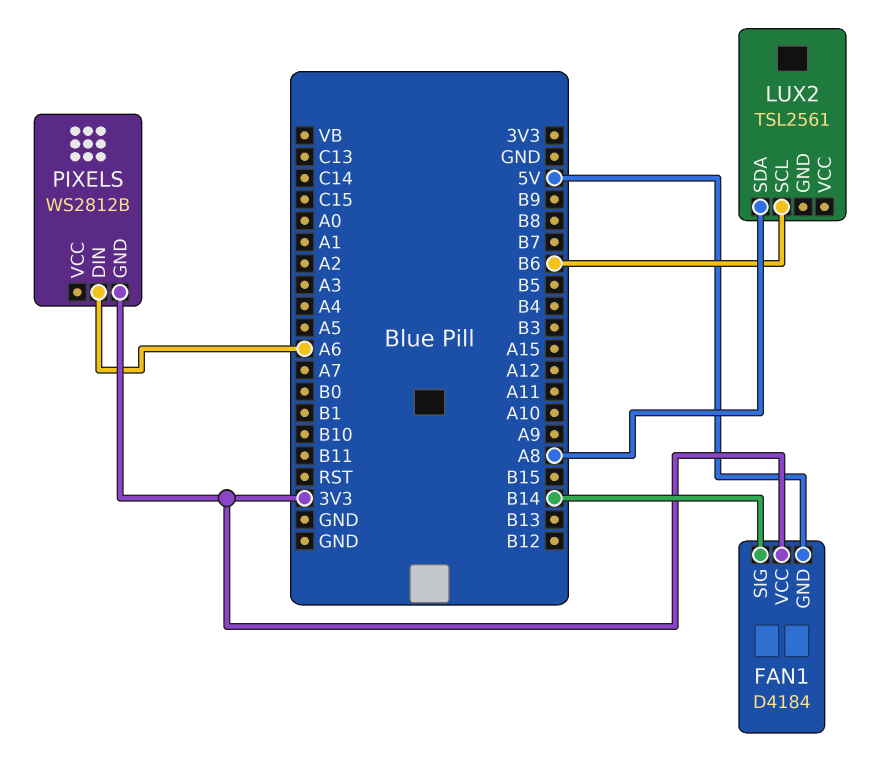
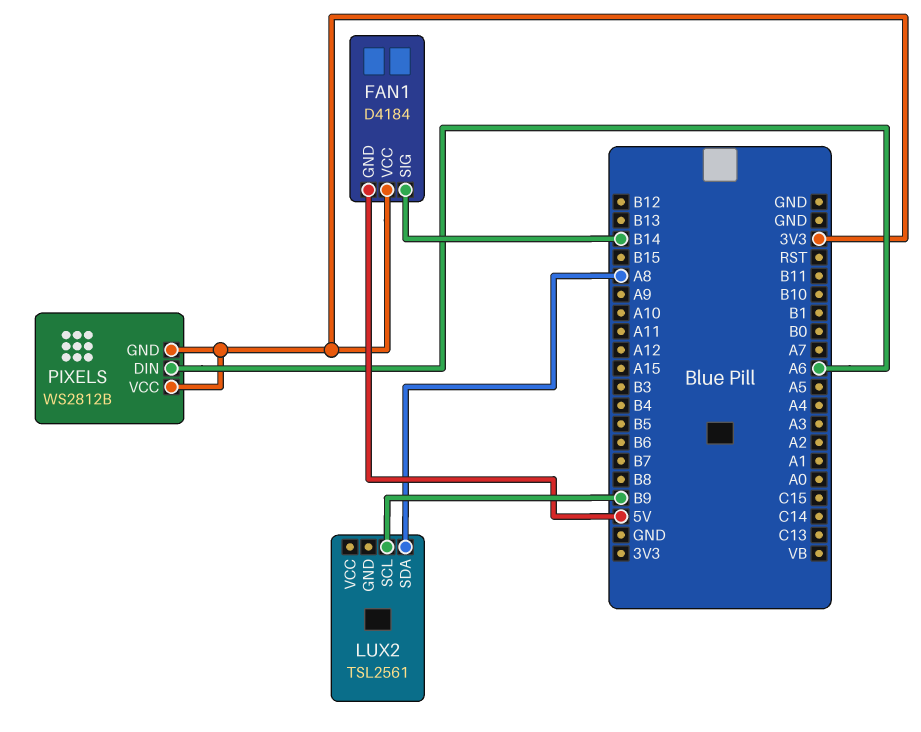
LUX2 pin SCL: B6 -> B9
PIXELS pin VCC: none -> 3V3

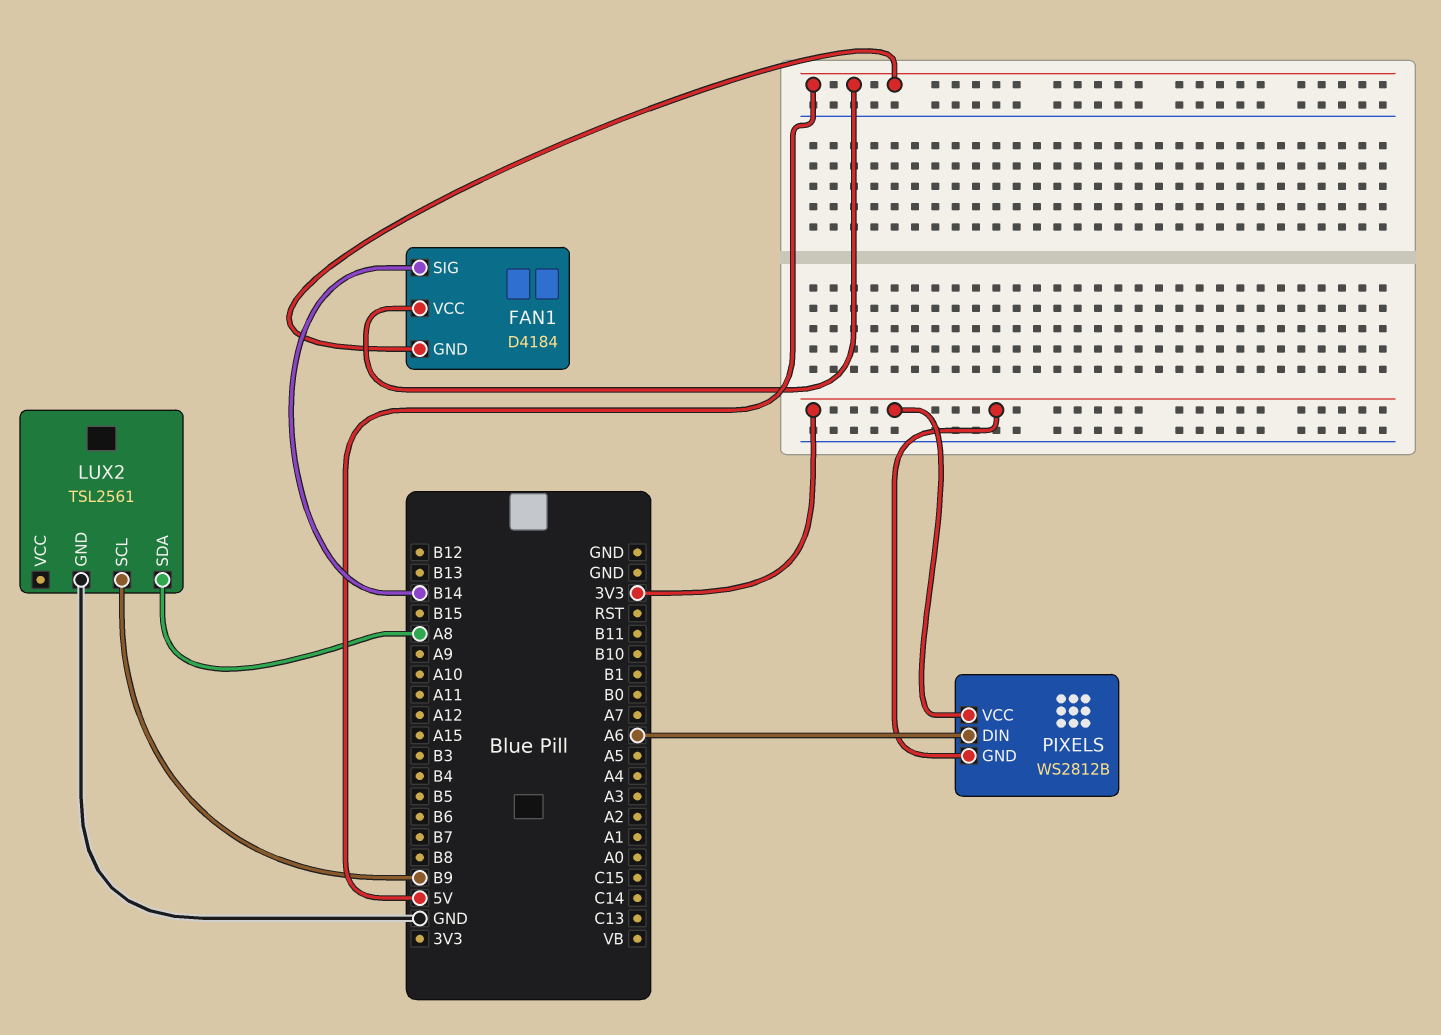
FAN1 pin VCC: 3V3 -> 5V
LUX2 pin GND: none -> GND

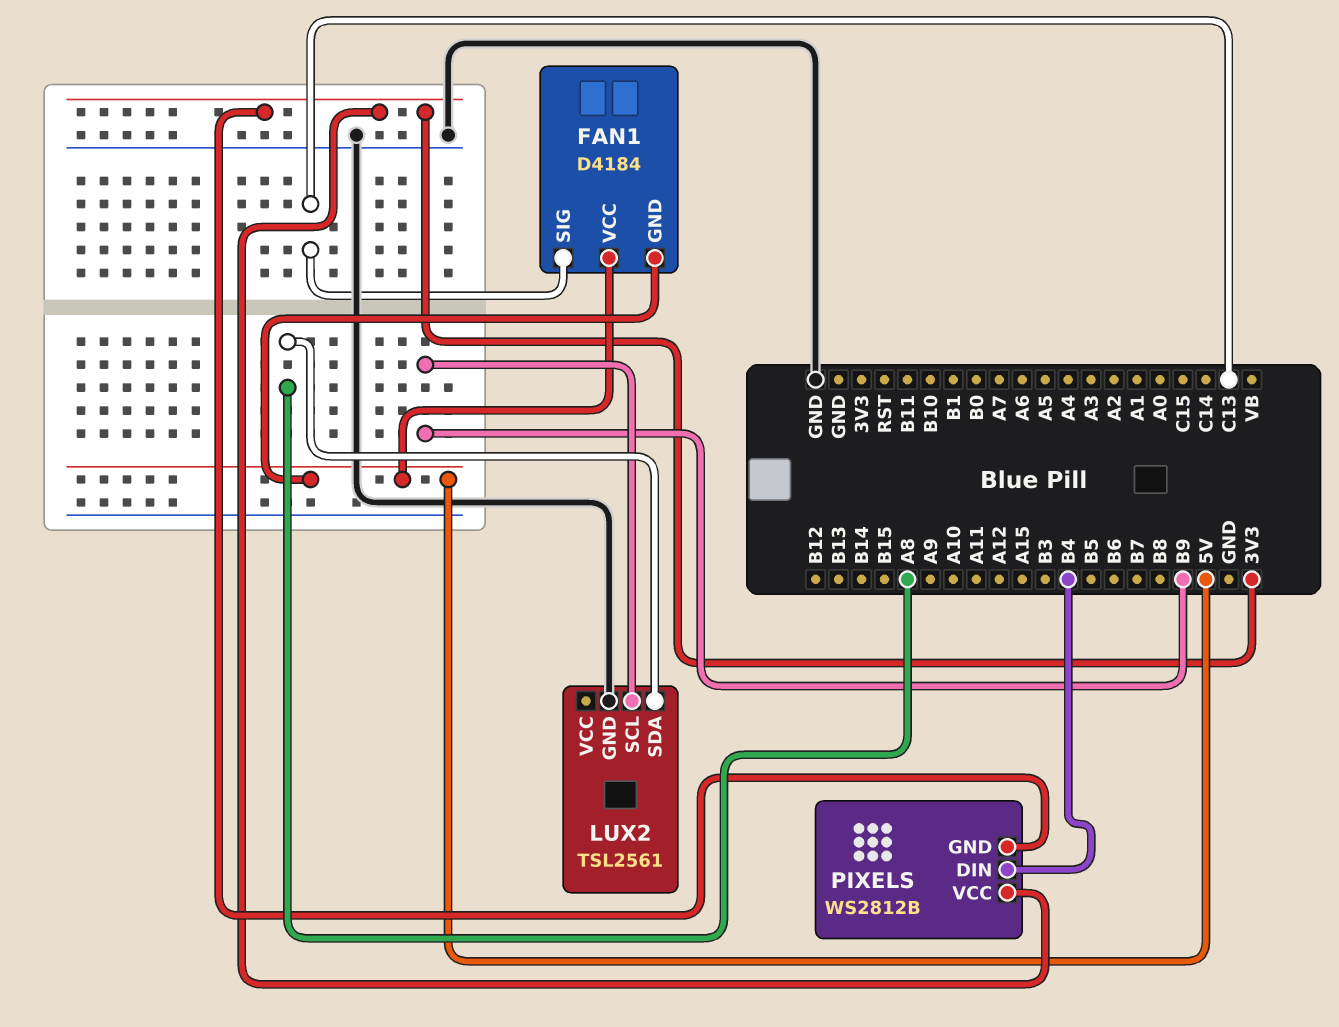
FAN1 pin SIG: B14 -> C13
PIXELS pin DIN: A6 -> B4

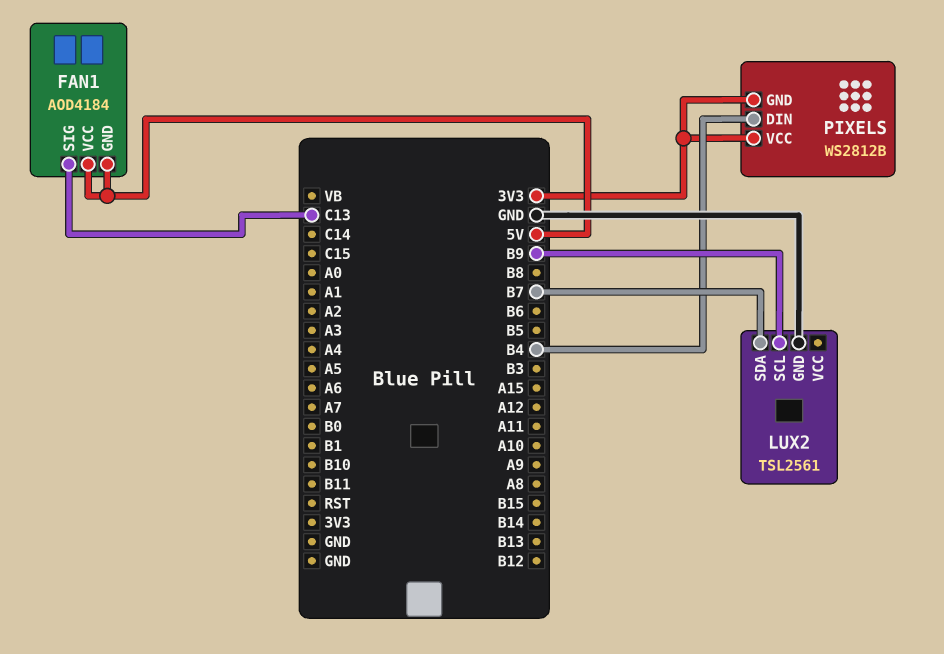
FAN1: D4184 -> AOD4184
LUX2 pin SDA: A8 -> B7

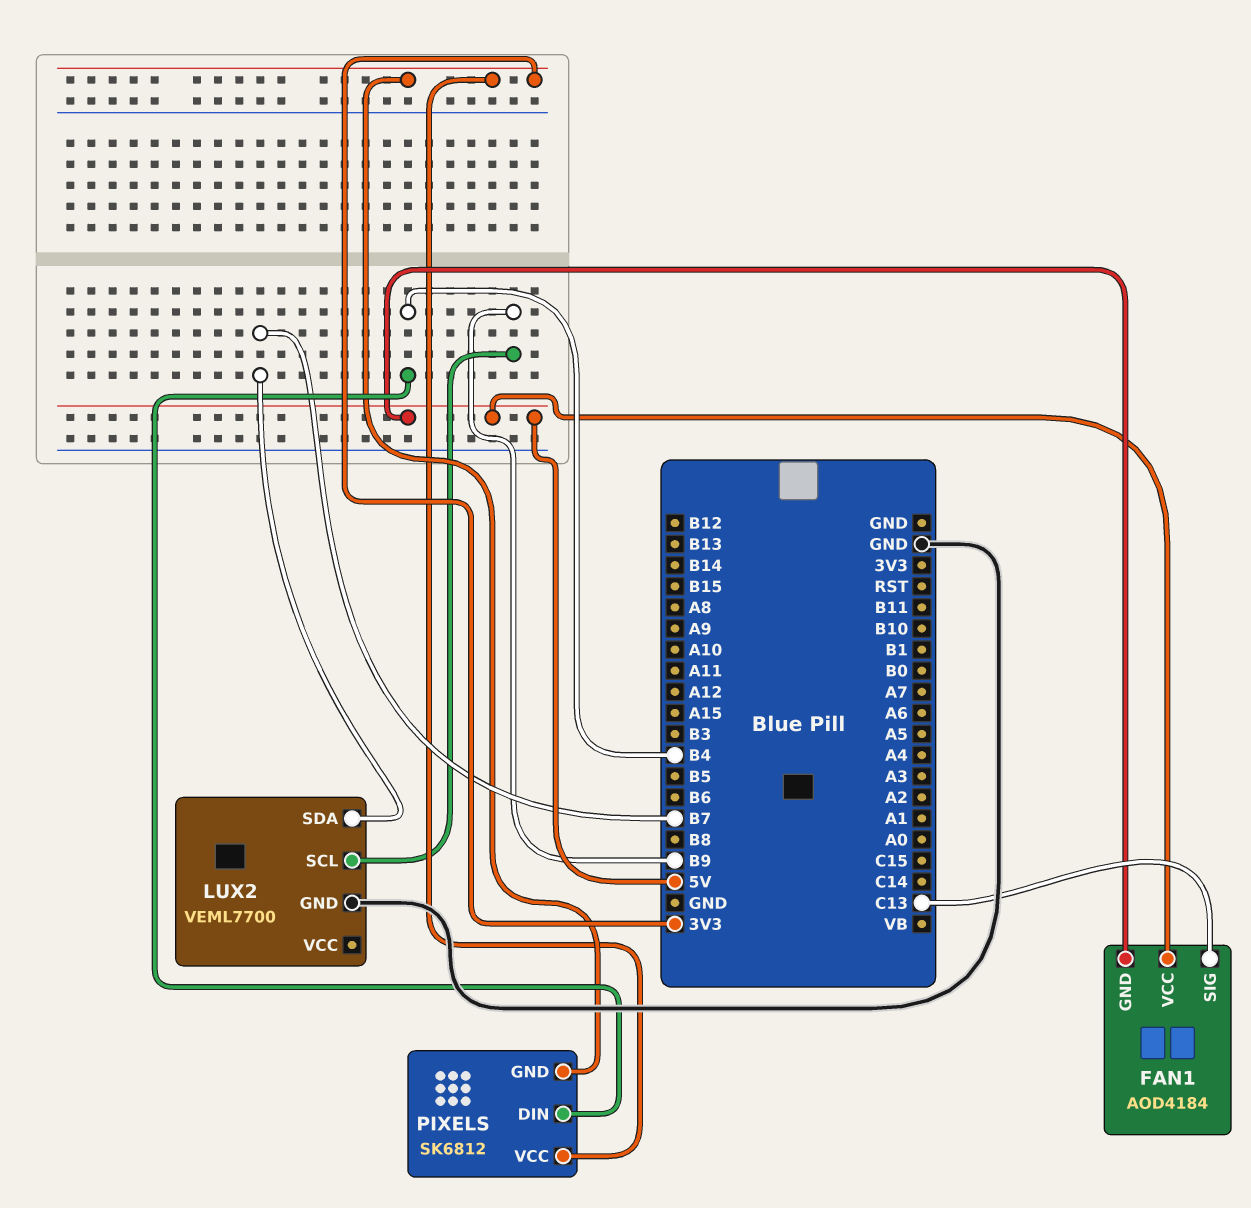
LUX2: TSL2561 -> VEML7700
PIXELS: WS2812B -> SK6812

